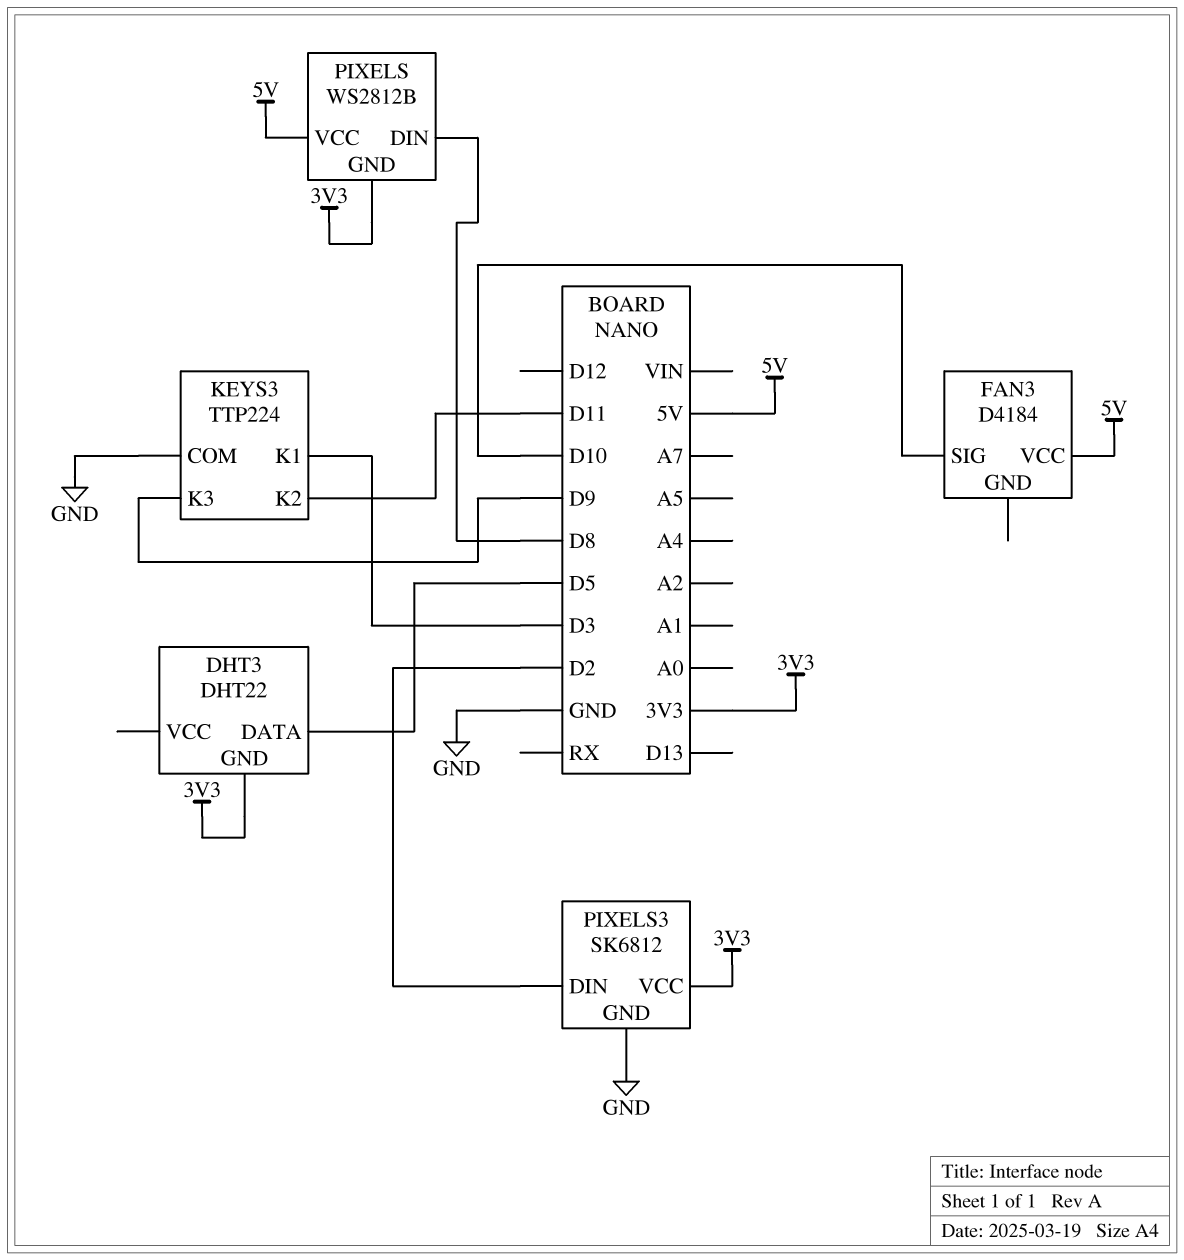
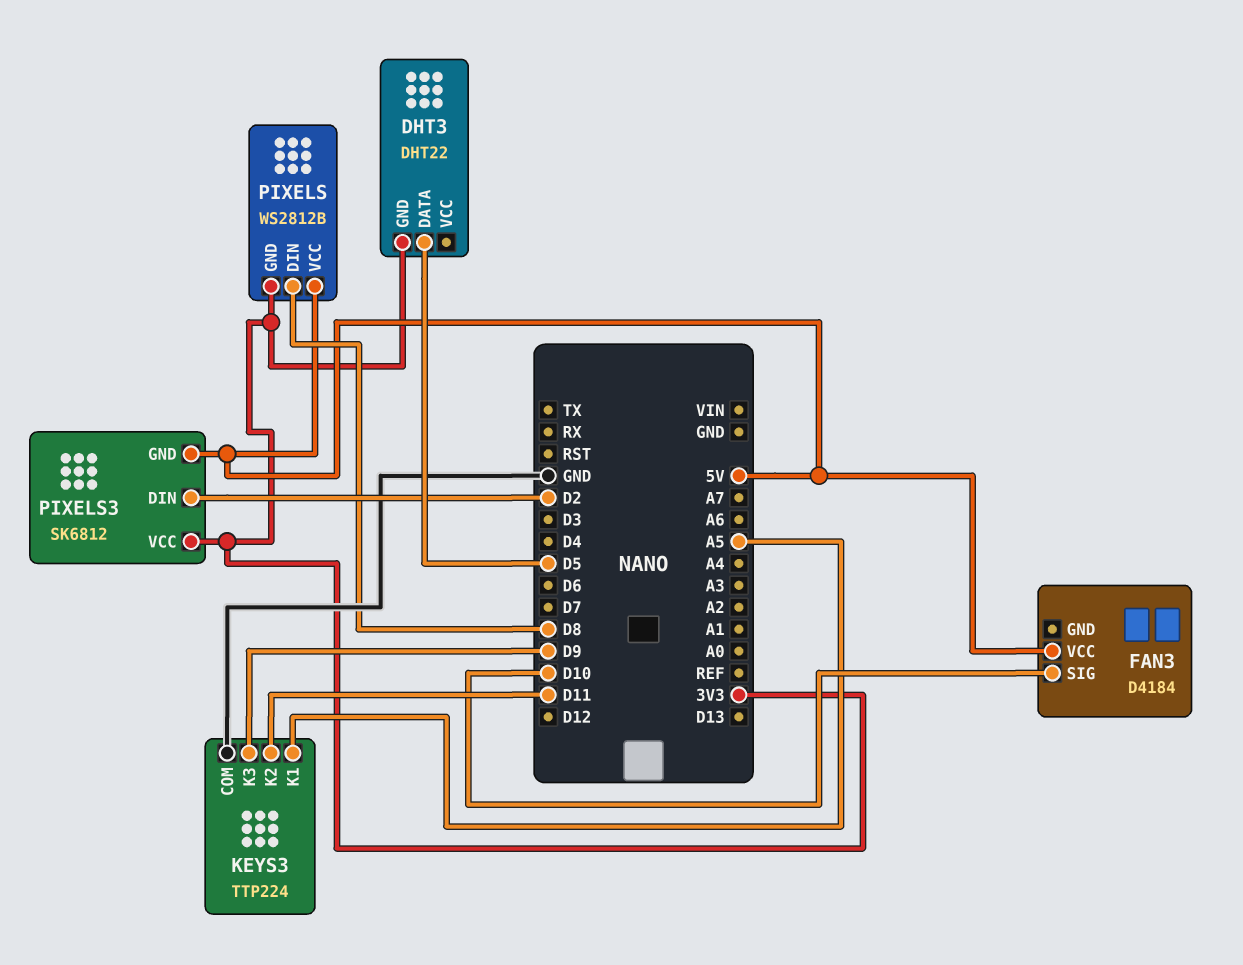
KEYS3 pin K1: D3 -> A5
PIXELS3 pin GND: GND -> 5V

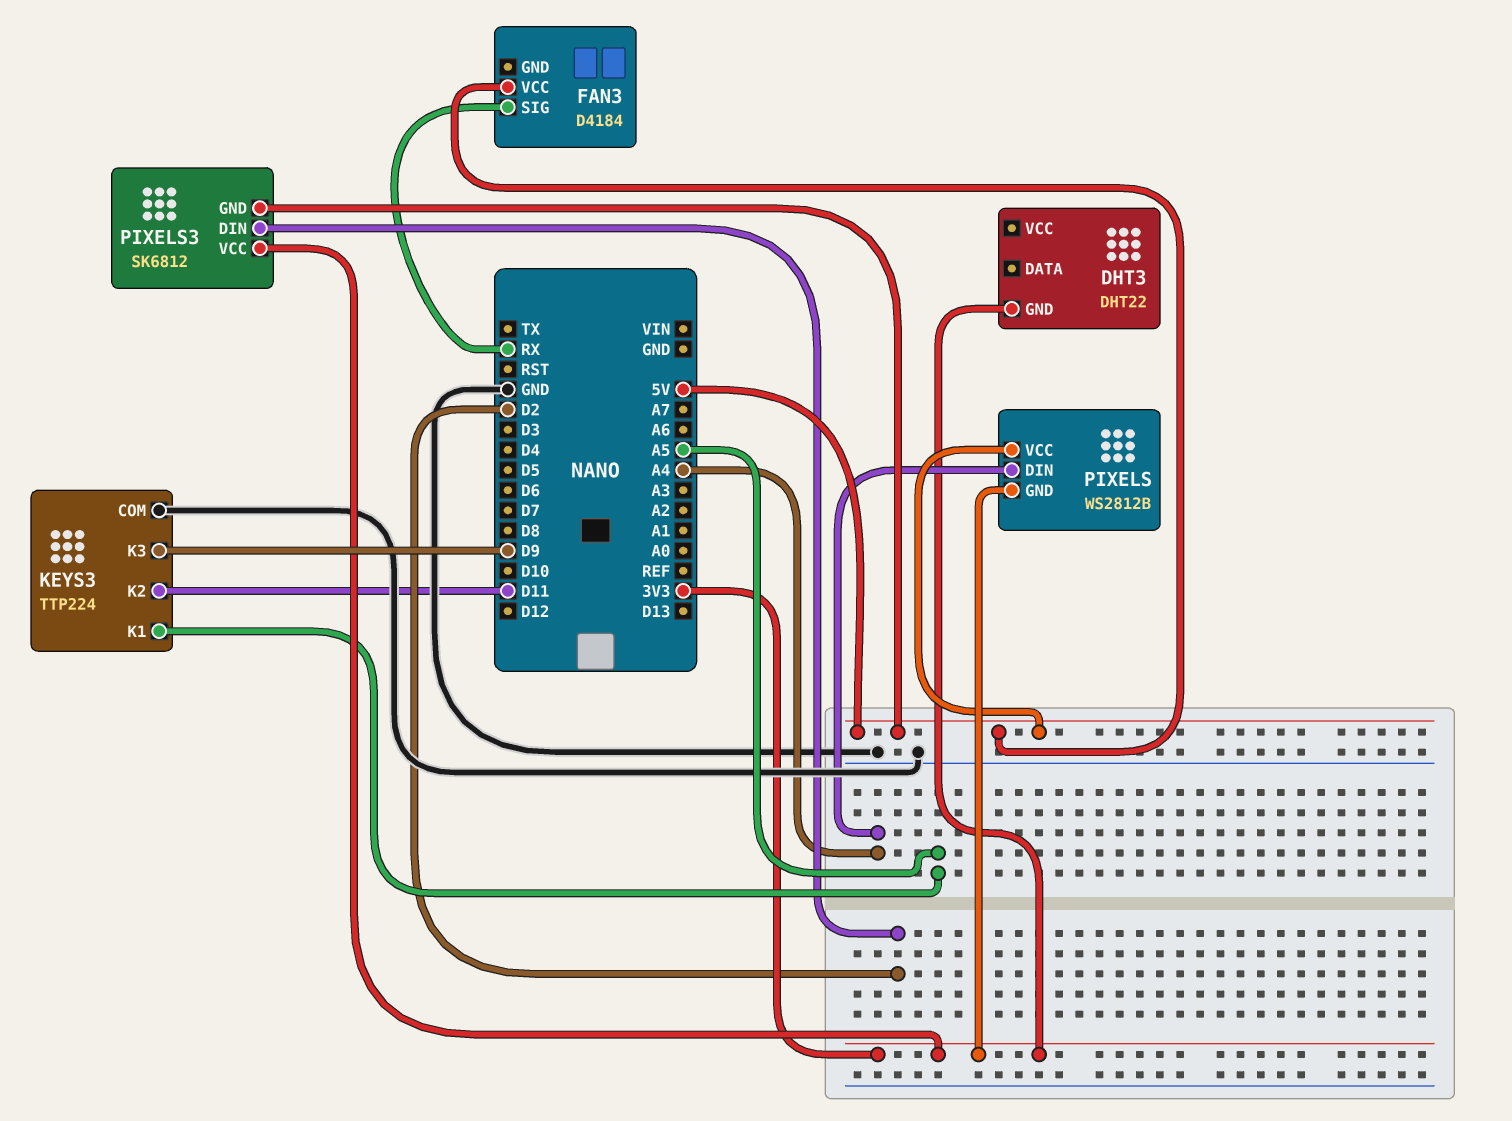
DHT3 pin DATA: D5 -> none
FAN3 pin SIG: D10 -> RX
PIXELS pin DIN: D8 -> A4

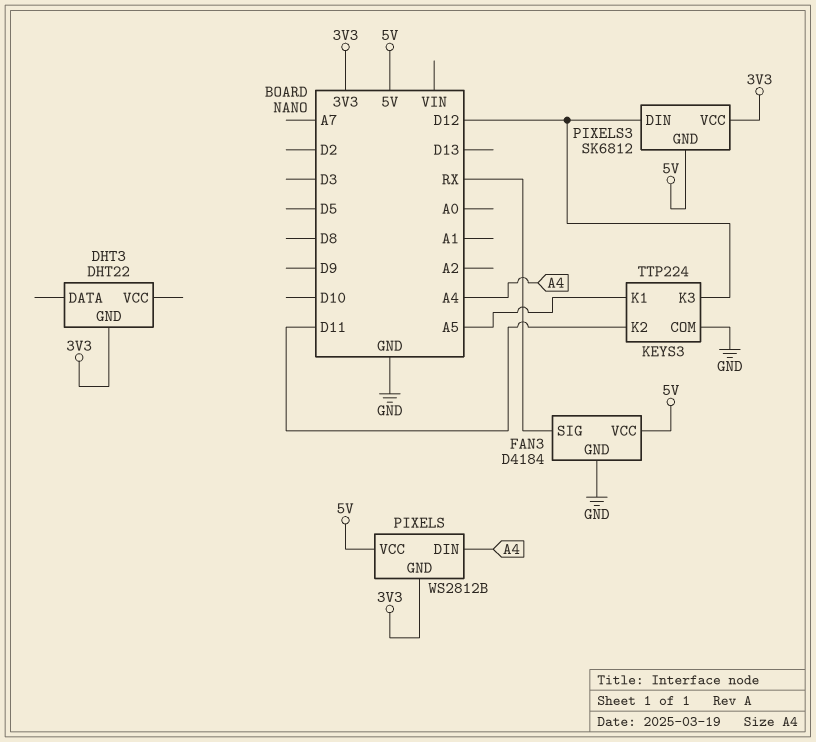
FAN3 pin GND: none -> GND
KEYS3 pin K3: D9 -> D12
PIXELS3 pin DIN: D2 -> D12

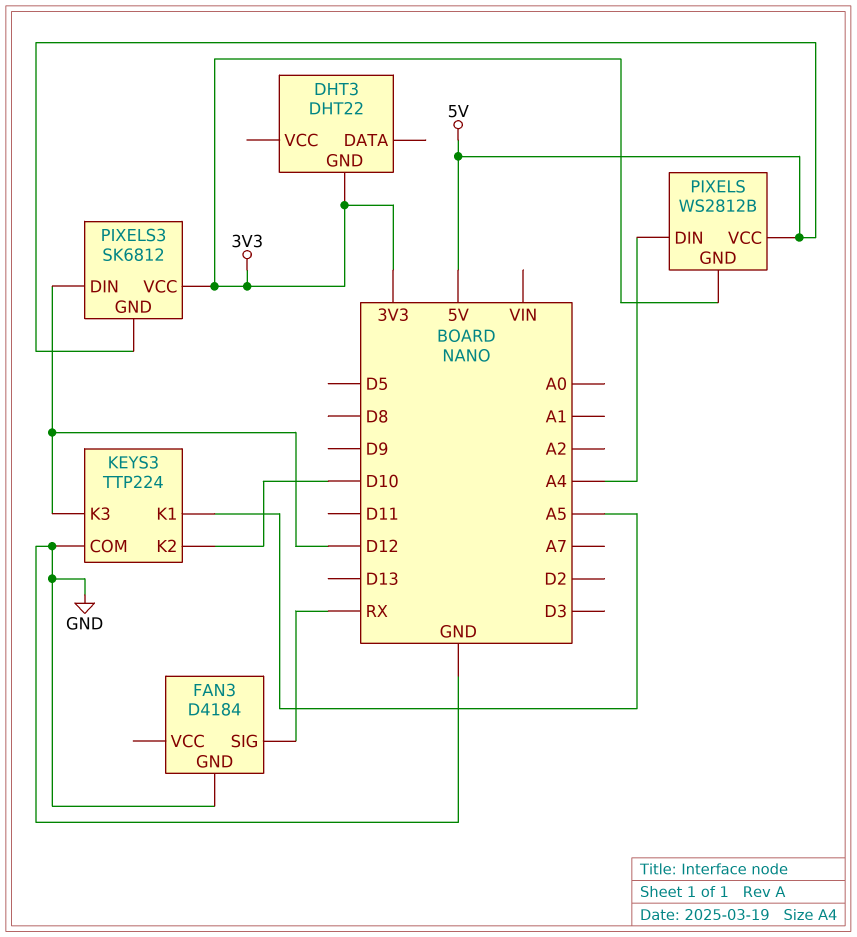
FAN3 pin VCC: 5V -> none
KEYS3 pin K2: D11 -> D10

